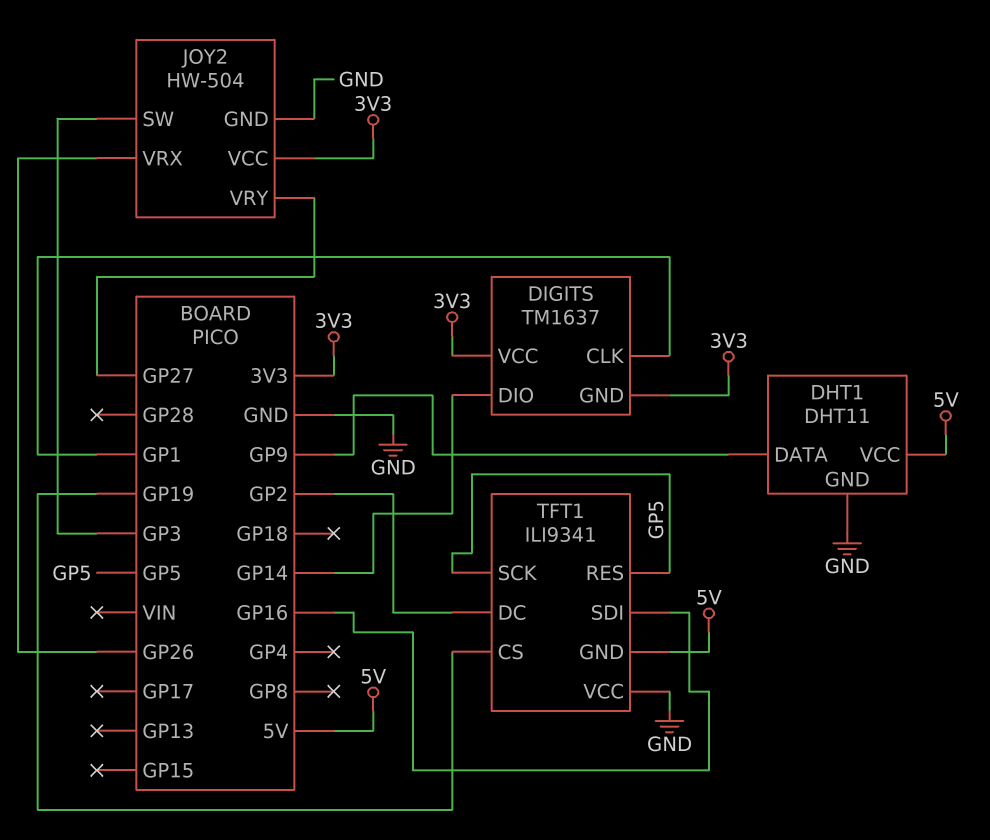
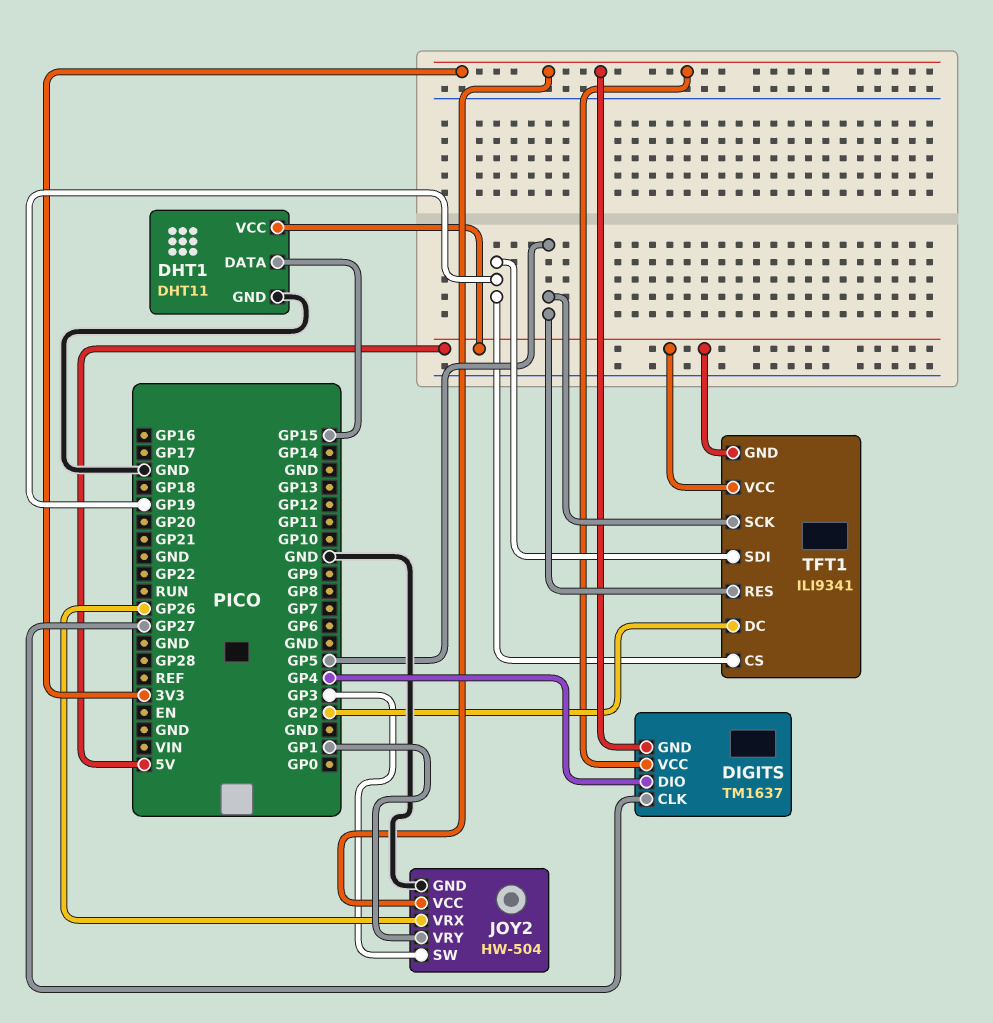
DHT1 pin DATA: GP9 -> GP15
DIGITS pin CLK: GP1 -> GP27
DIGITS pin DIO: GP14 -> GP4
JOY2 pin VRY: GP27 -> GP1
TFT1 pin SDI: GP16 -> GP19
TFT1 pin VCC: GND -> 5V

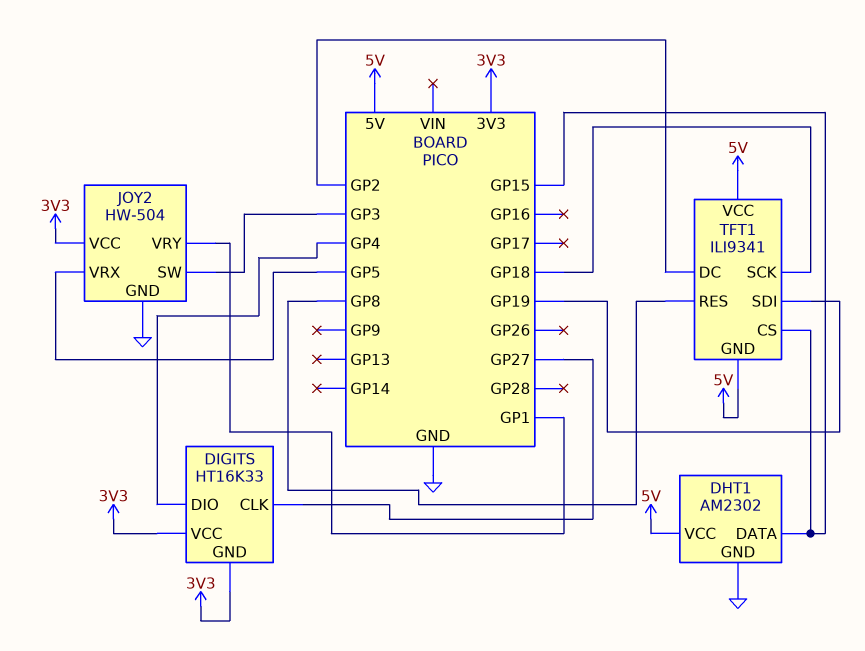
DHT1: DHT11 -> AM2302
DIGITS: TM1637 -> HT16K33
JOY2 pin VRX: GP26 -> GP5
TFT1 pin CS: GP19 -> GP15
TFT1 pin RES: GP5 -> GP8
TFT1 pin SCK: GP5 -> GP18

